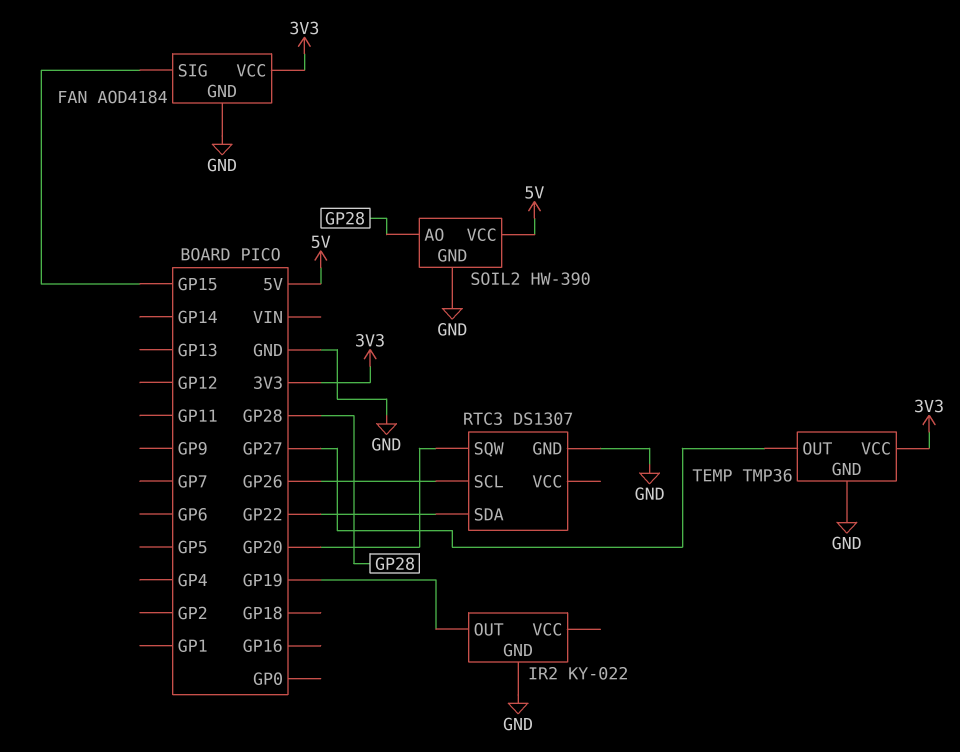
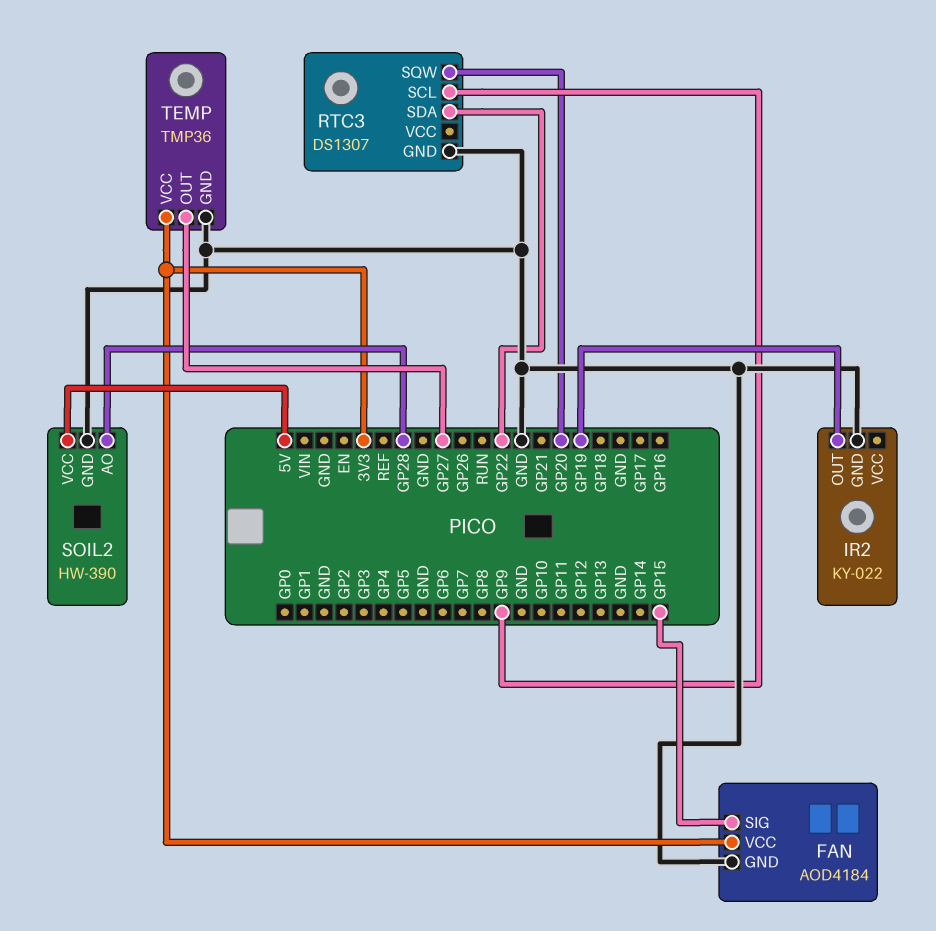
RTC3 pin SCL: GP26 -> GP9

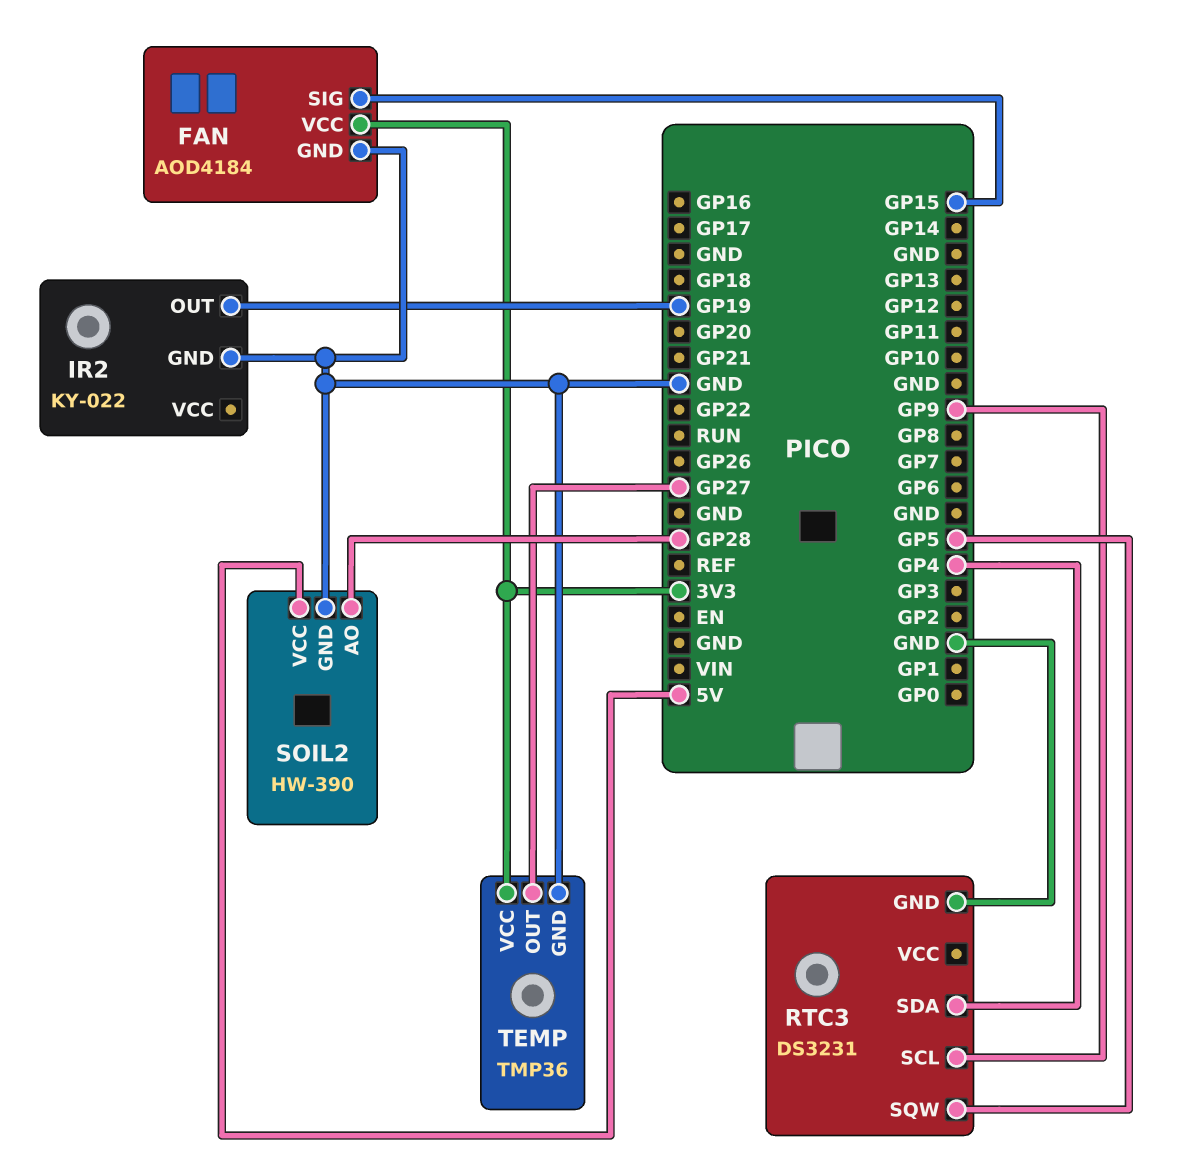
RTC3: DS1307 -> DS3231
RTC3 pin SDA: GP22 -> GP4
RTC3 pin SQW: GP20 -> GP5

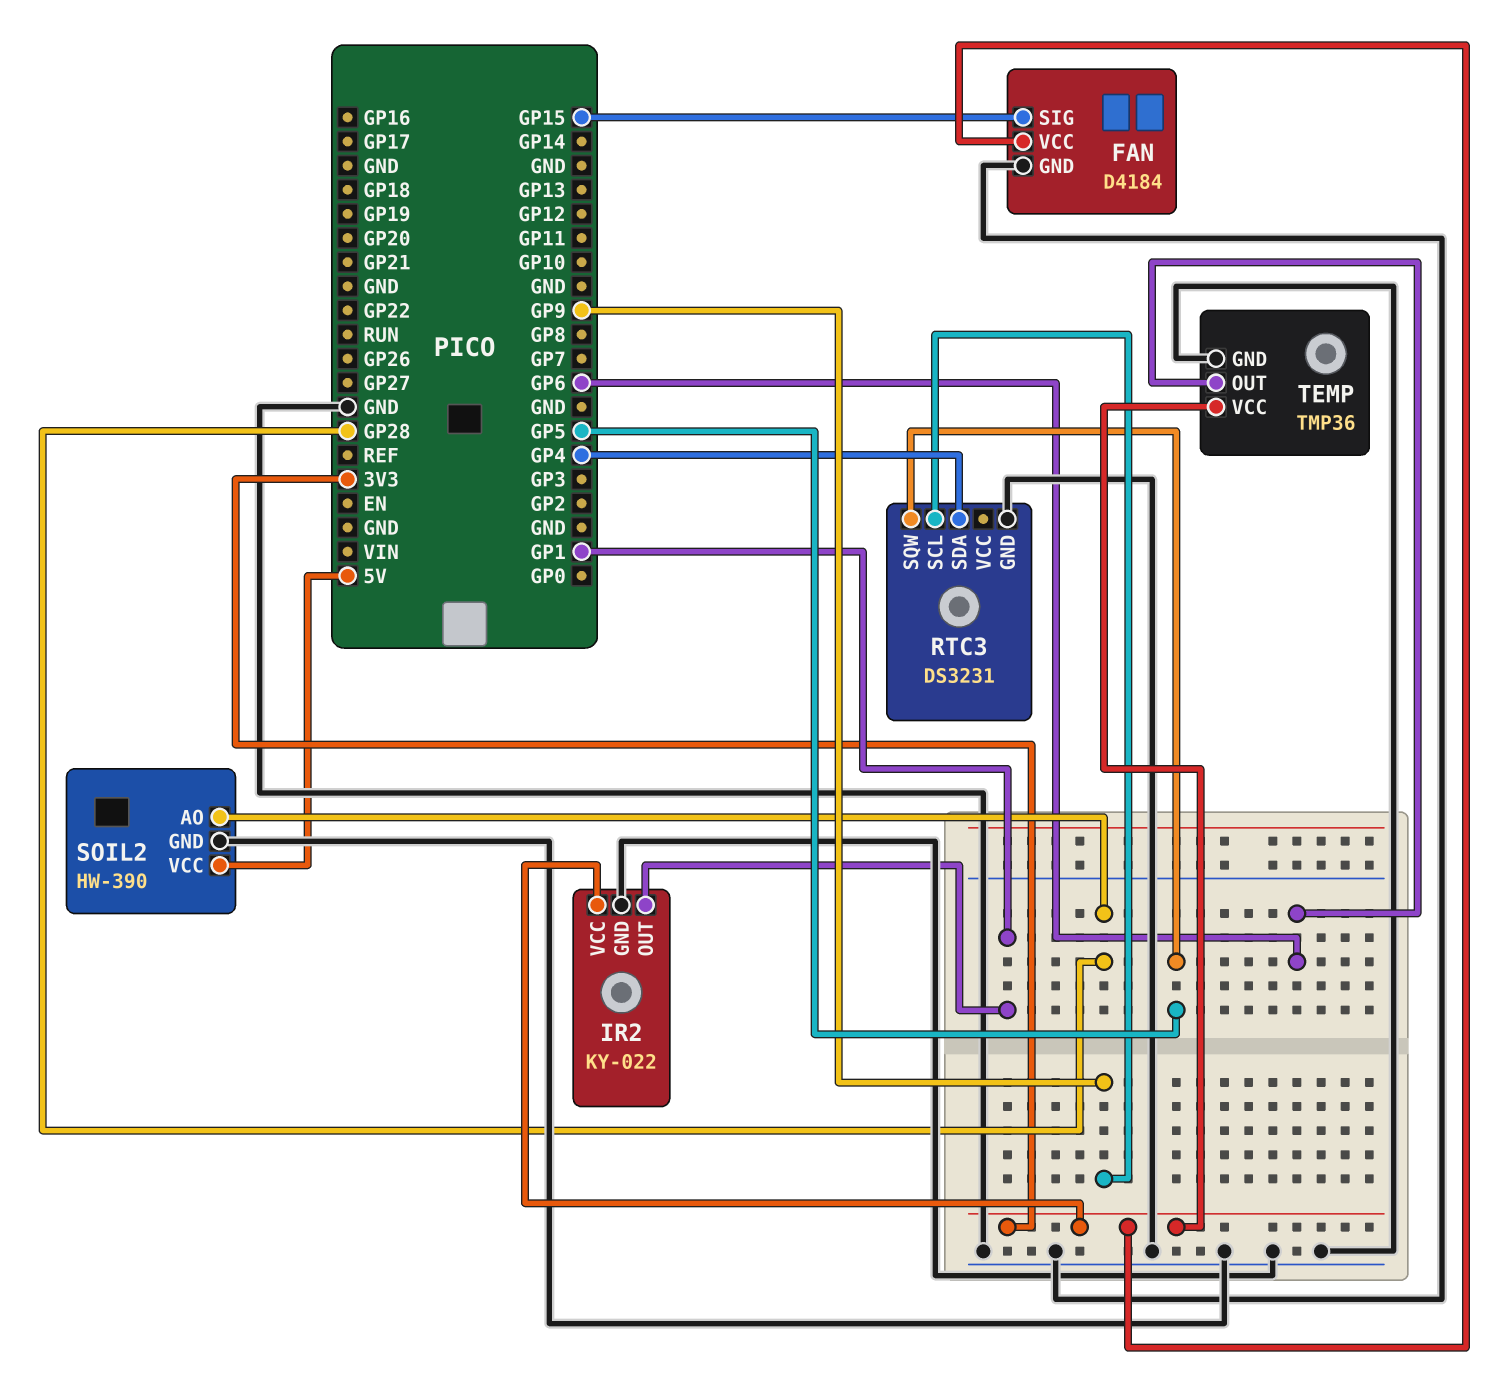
FAN: AOD4184 -> D4184
IR2 pin OUT: GP19 -> GP1
IR2 pin VCC: none -> 3V3
TEMP pin OUT: GP27 -> GP6

